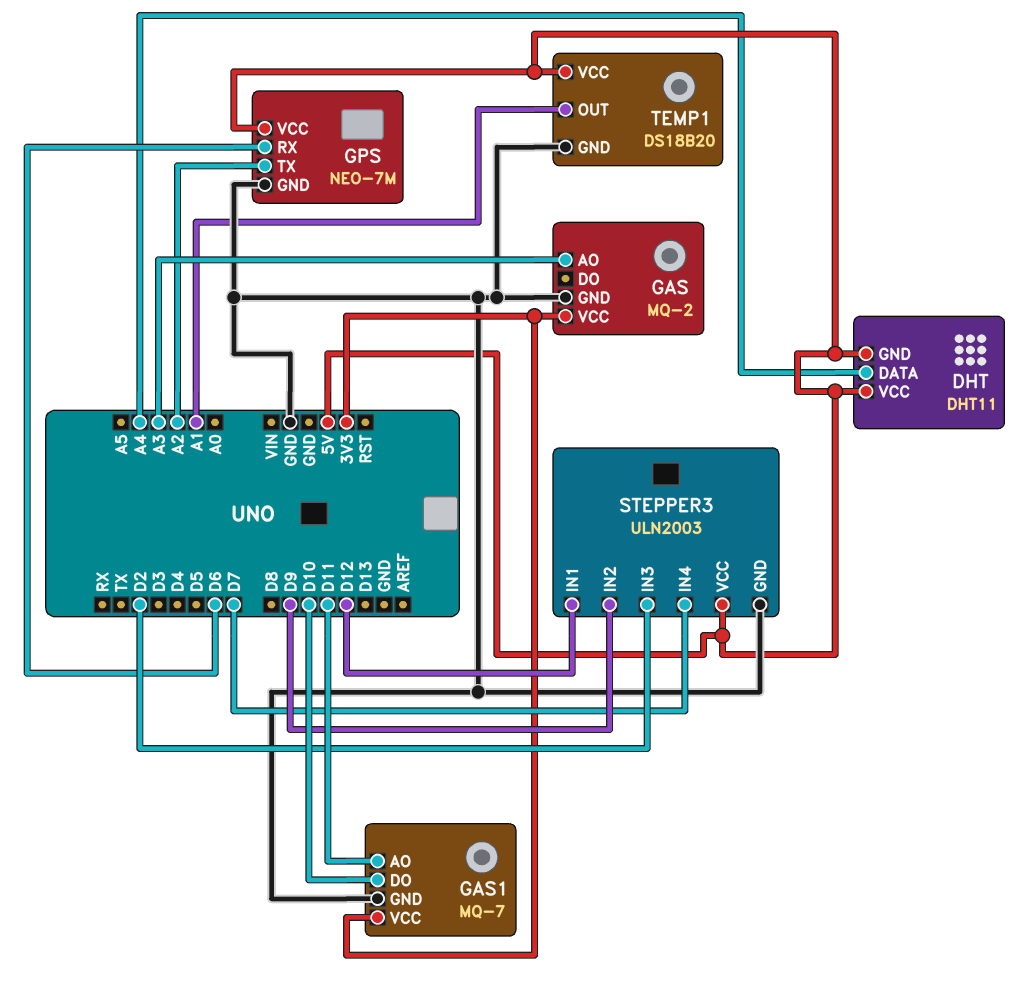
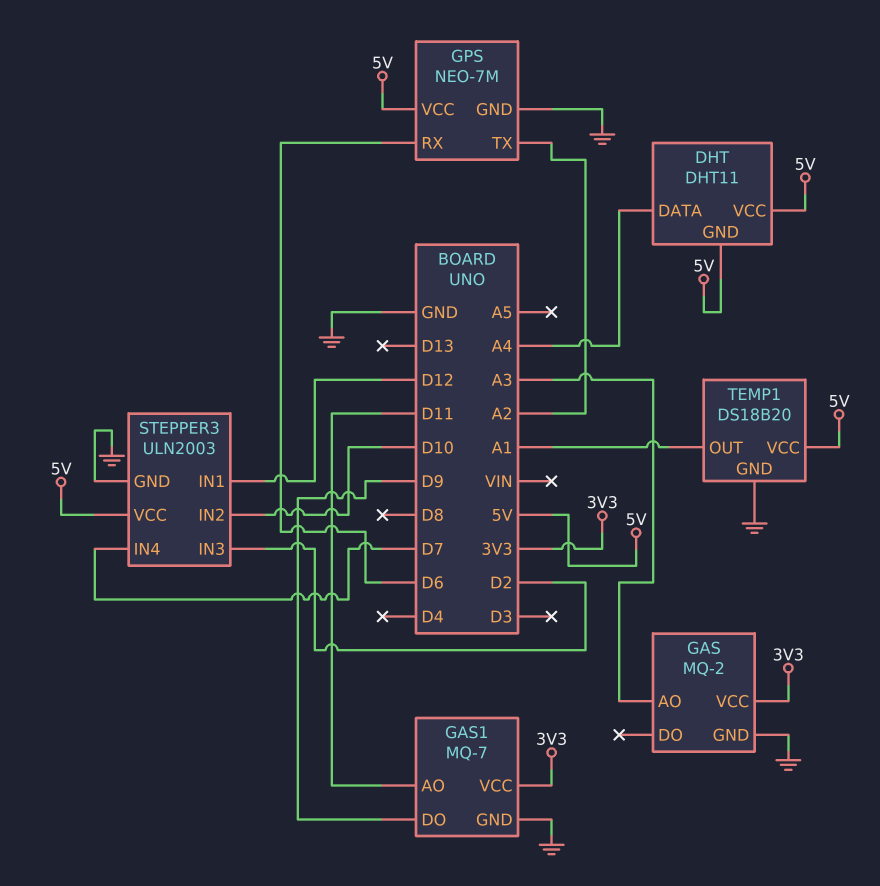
GAS1 pin DO: D10 -> D9
STEPPER3 pin IN2: D9 -> D10

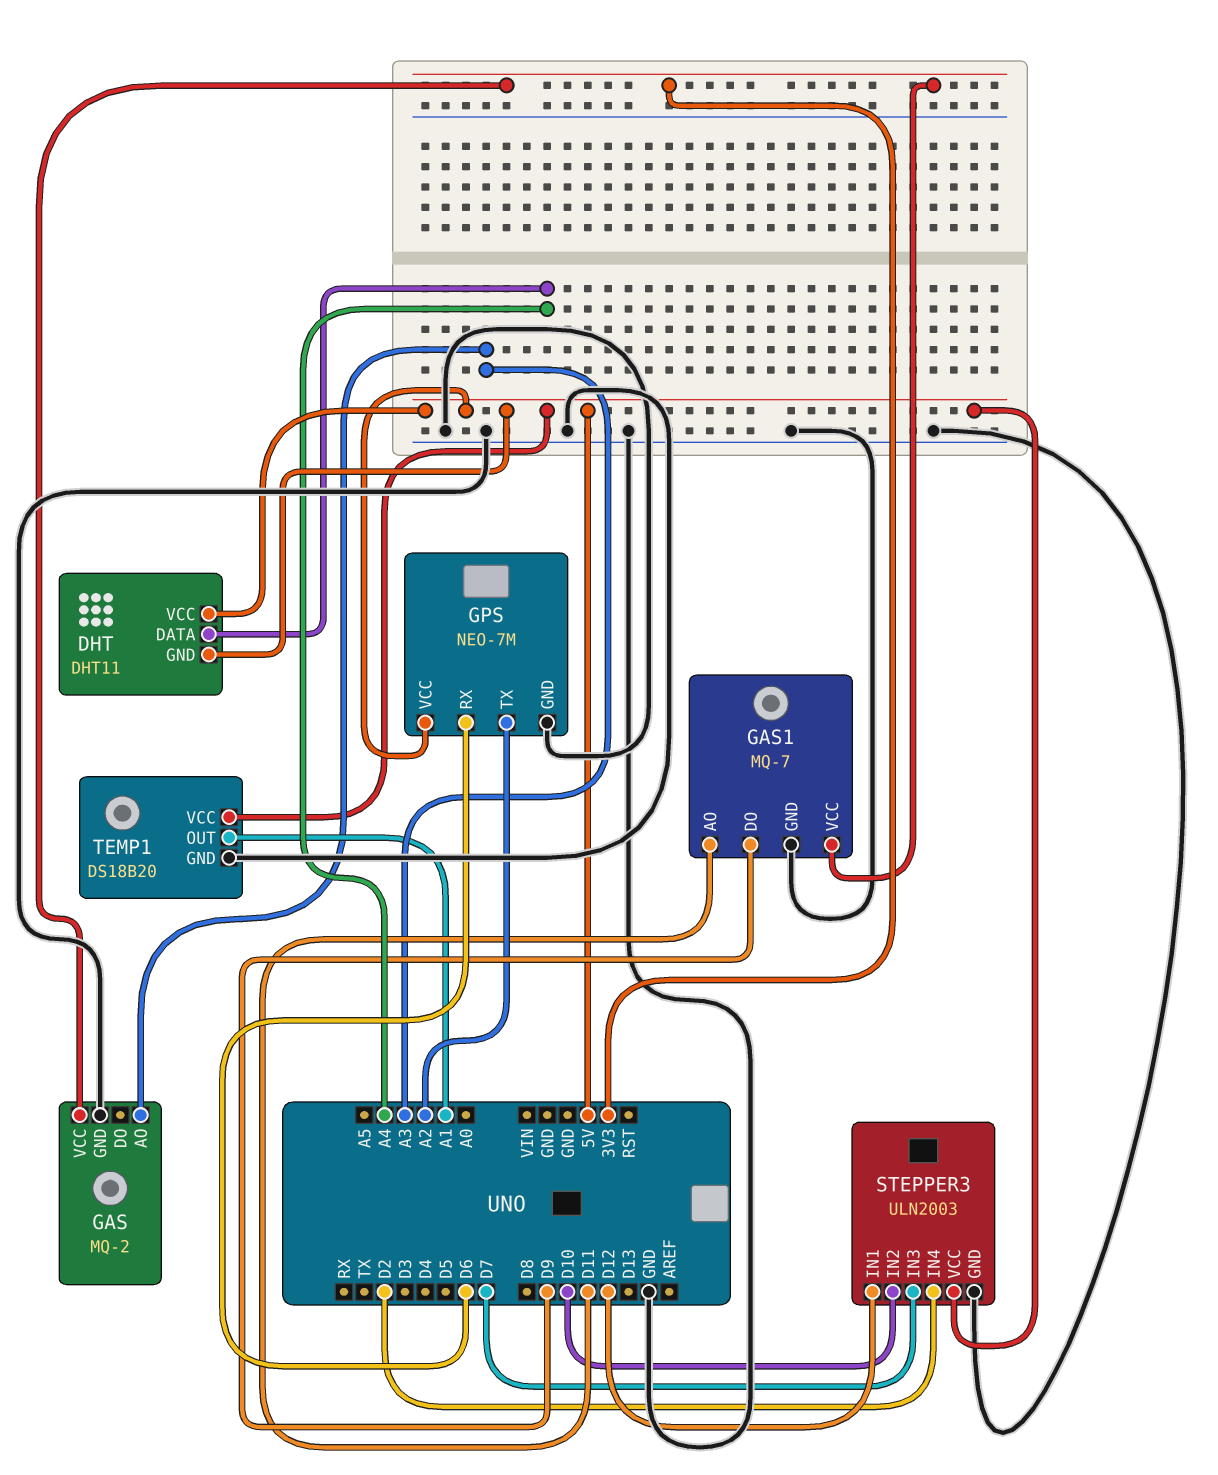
STEPPER3 pin IN3: D2 -> D7
STEPPER3 pin IN4: D7 -> D2

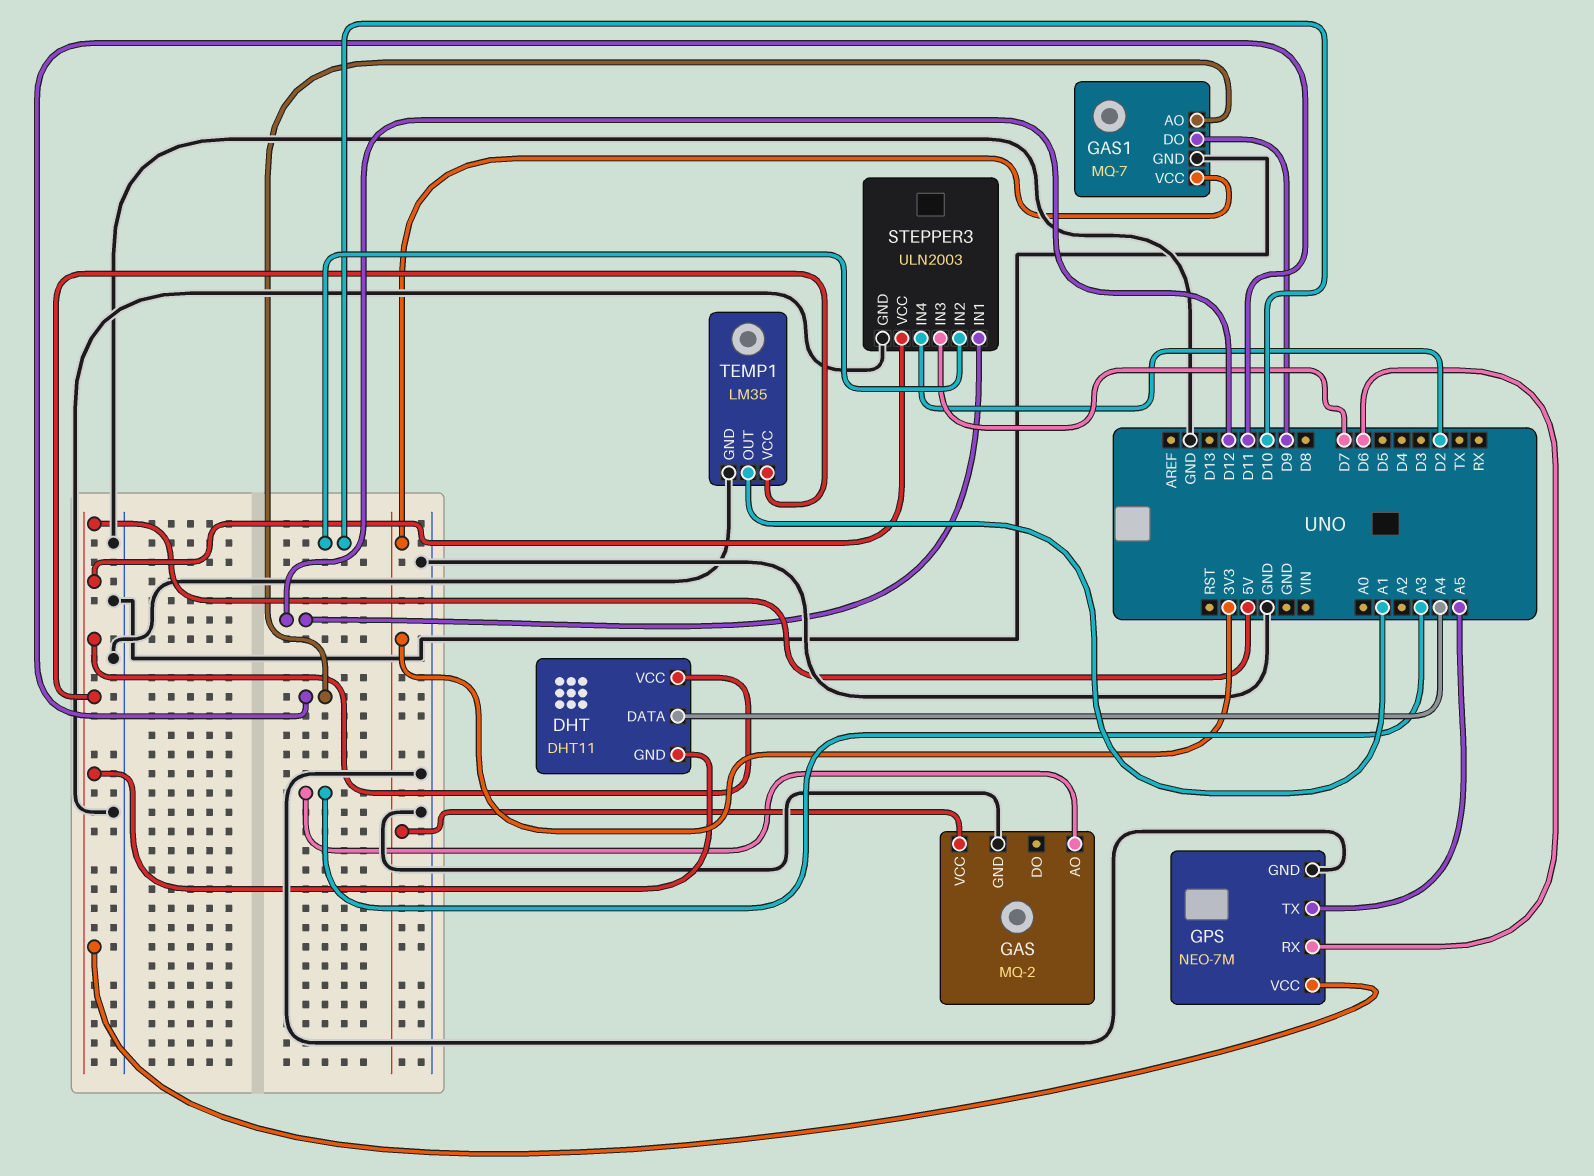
GPS pin TX: A2 -> A5
TEMP1: DS18B20 -> LM35

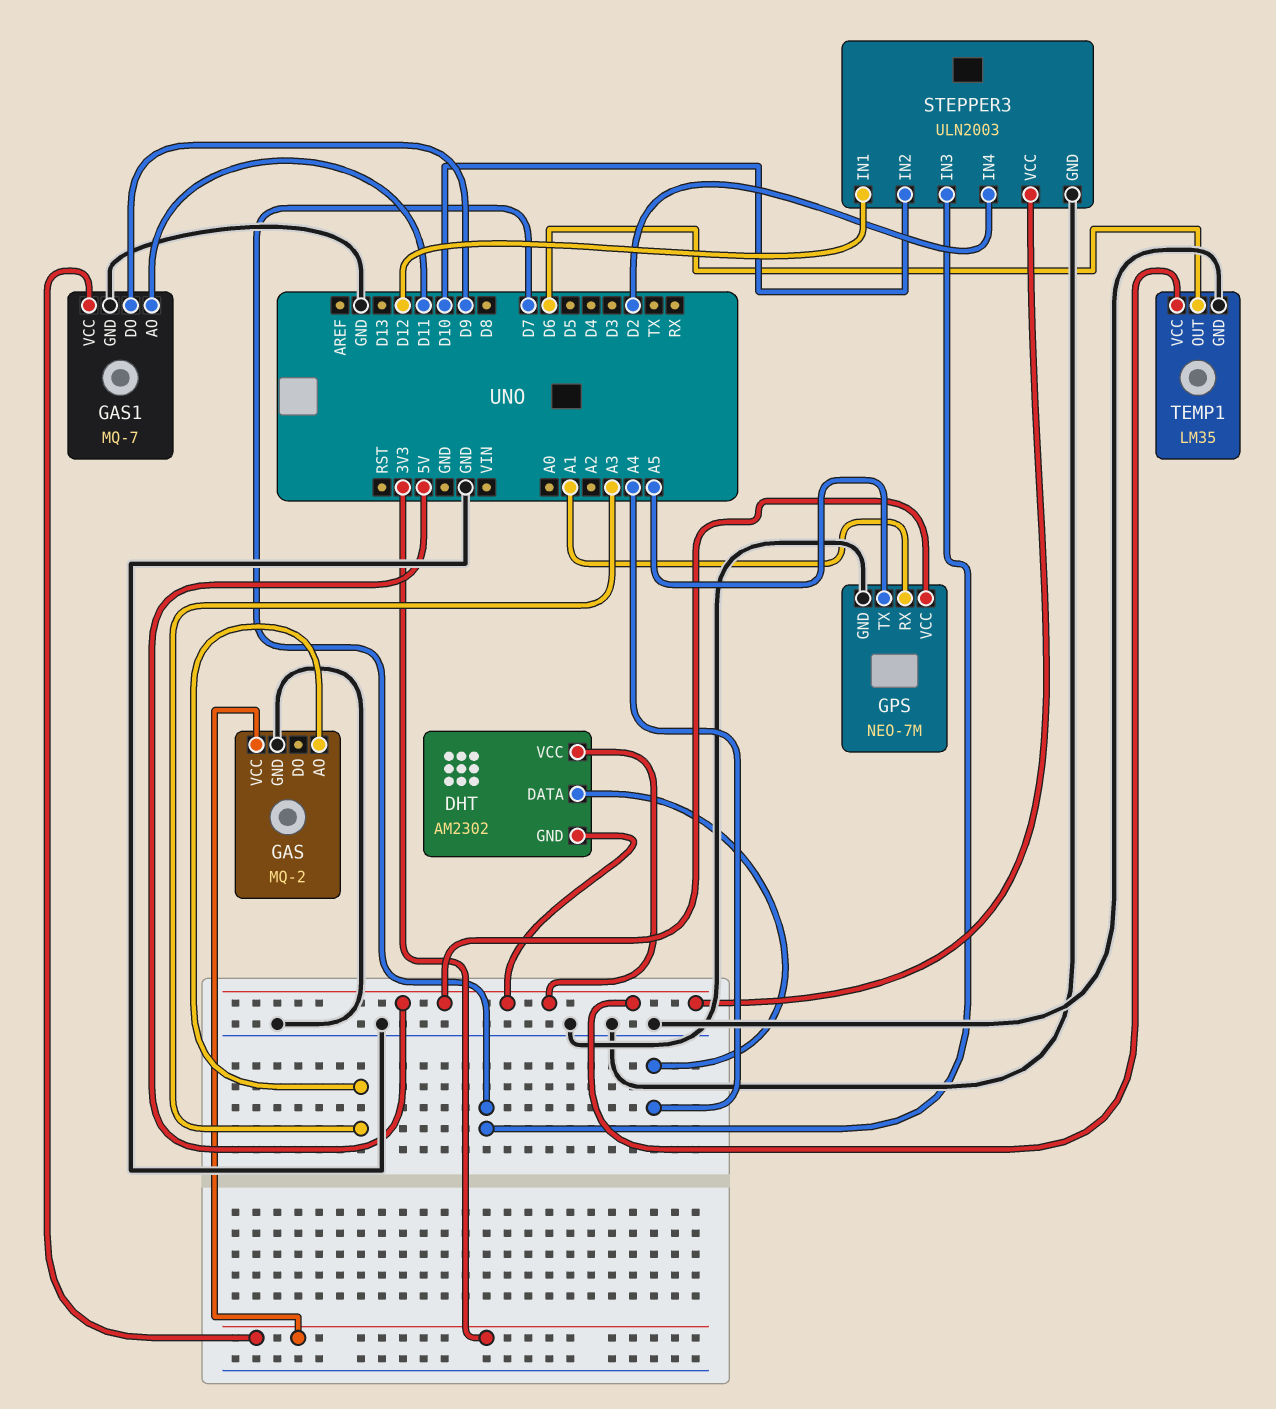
DHT: DHT11 -> AM2302
GPS pin RX: D6 -> A1
TEMP1 pin OUT: A1 -> D6

